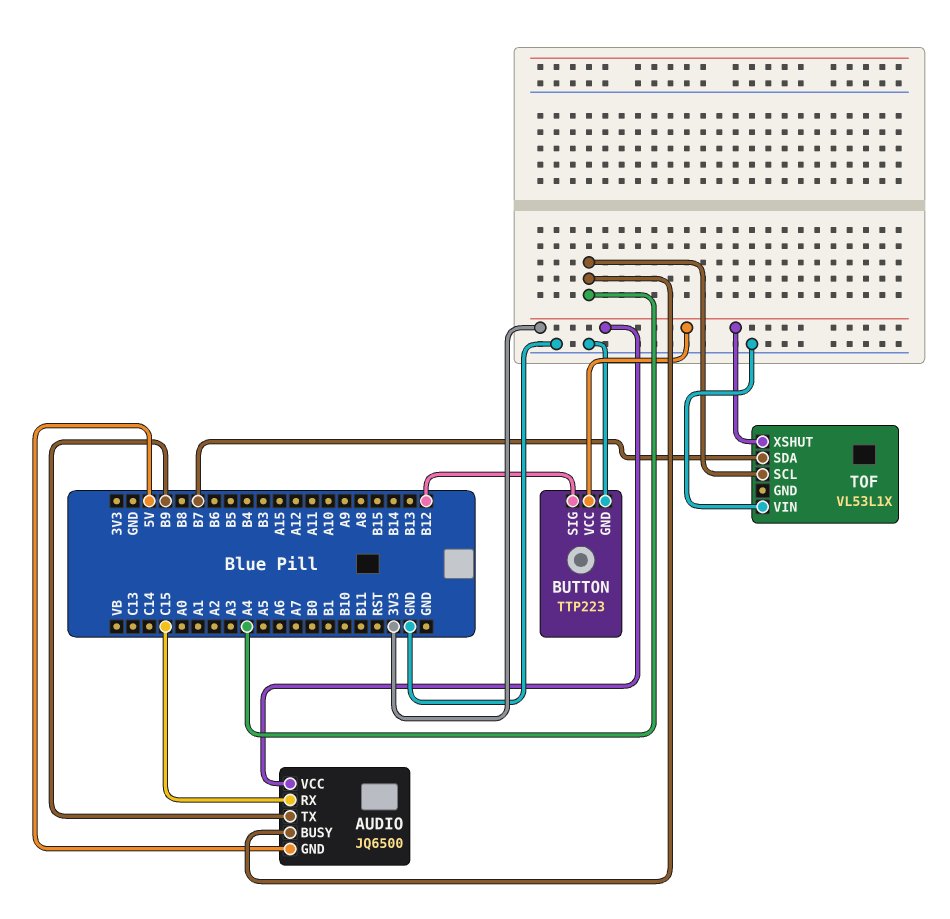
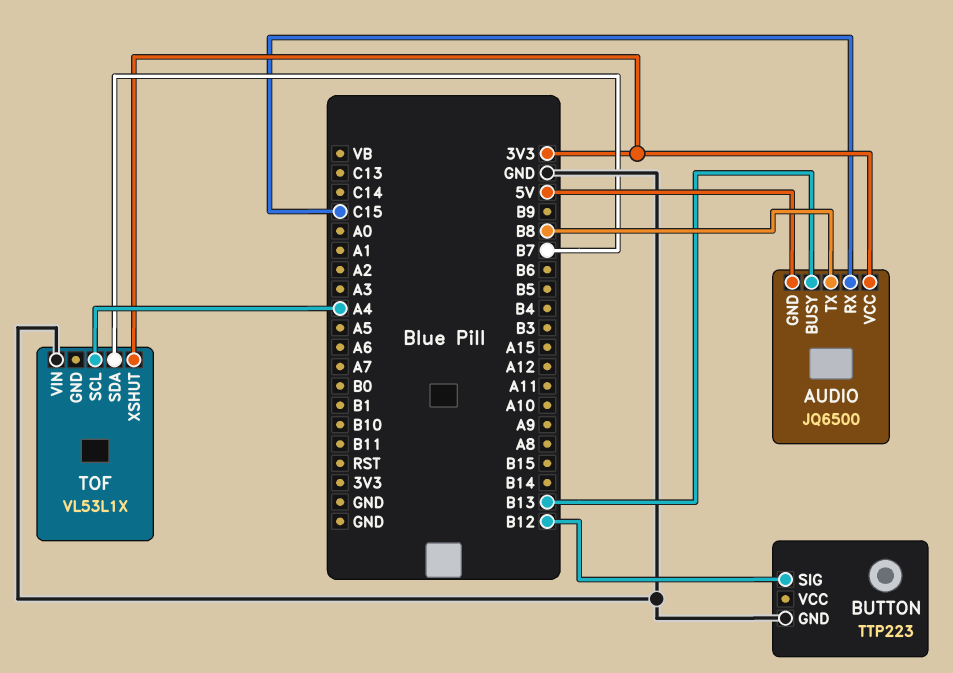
AUDIO pin BUSY: A4 -> B13
AUDIO pin TX: B9 -> B8
BUTTON pin VCC: 3V3 -> none

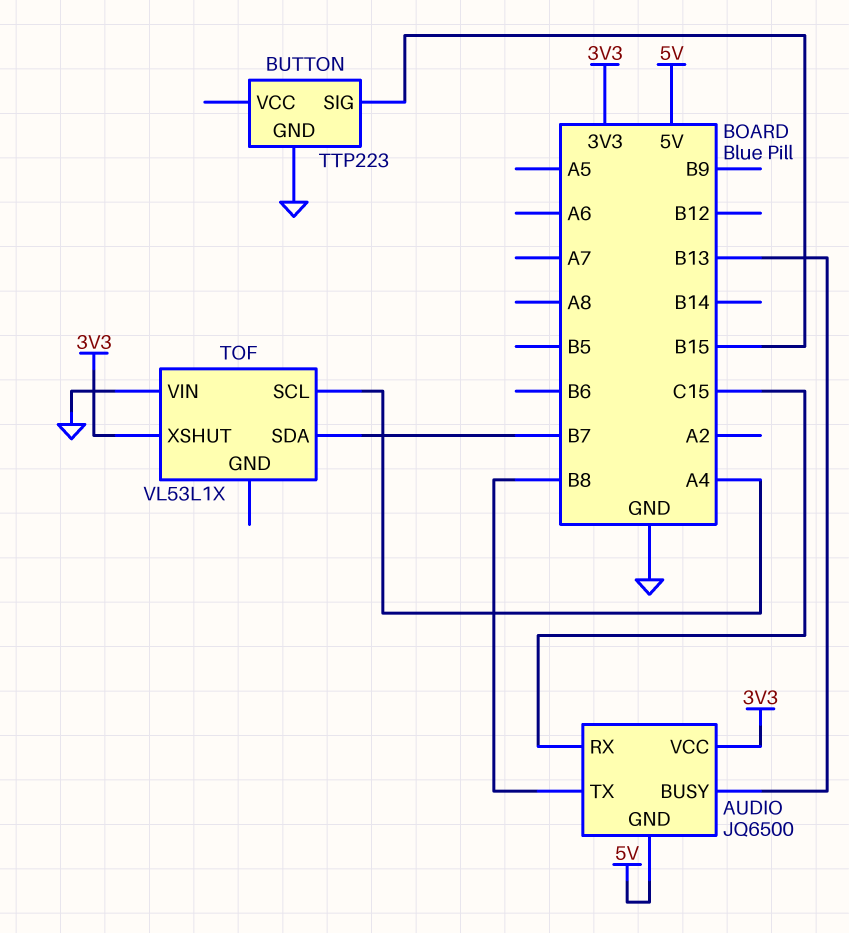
BUTTON pin SIG: B12 -> B15

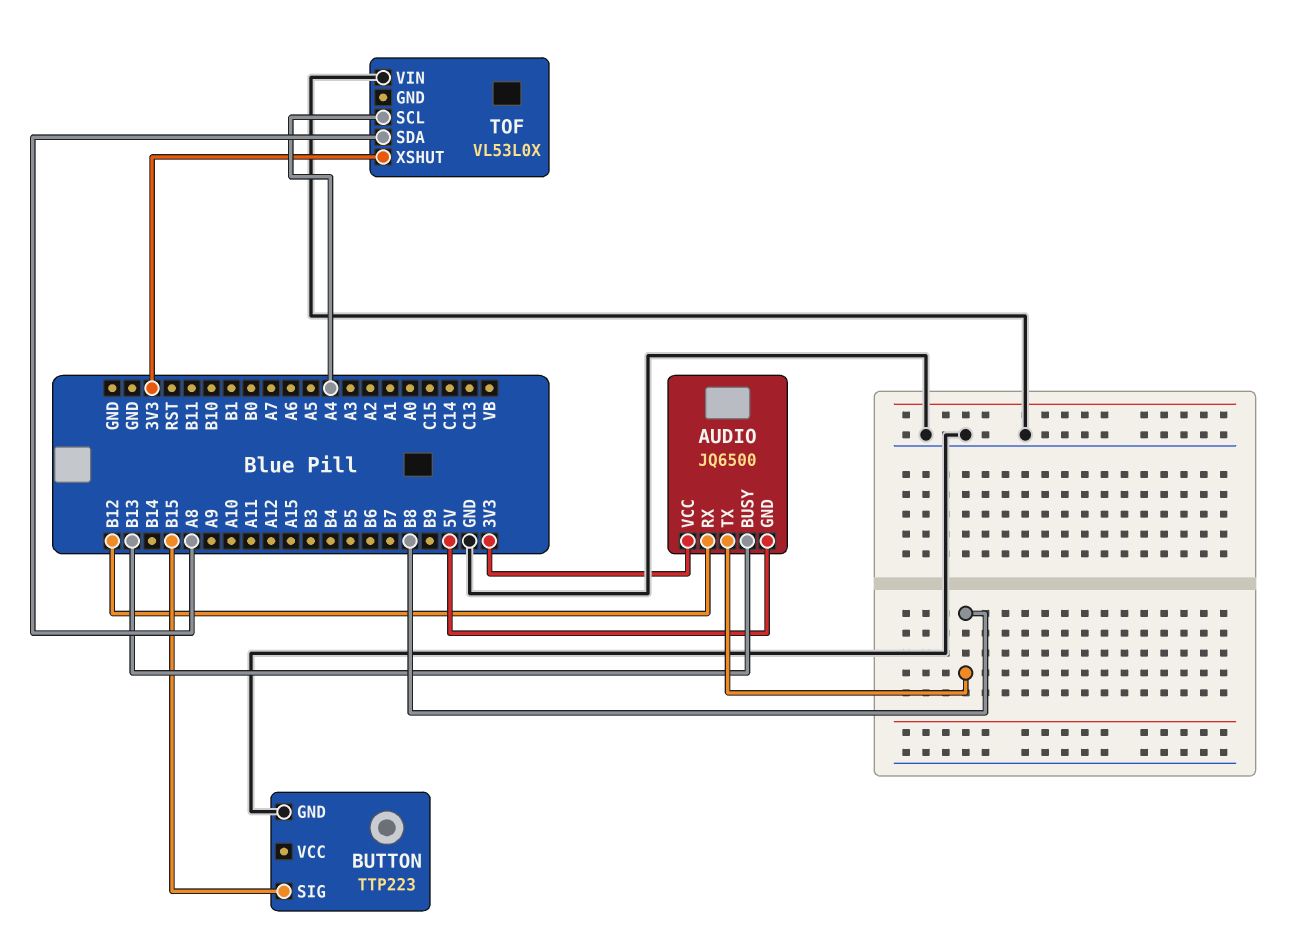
AUDIO pin RX: C15 -> B12
TOF: VL53L1X -> VL53L0X
TOF pin SDA: B7 -> A8

